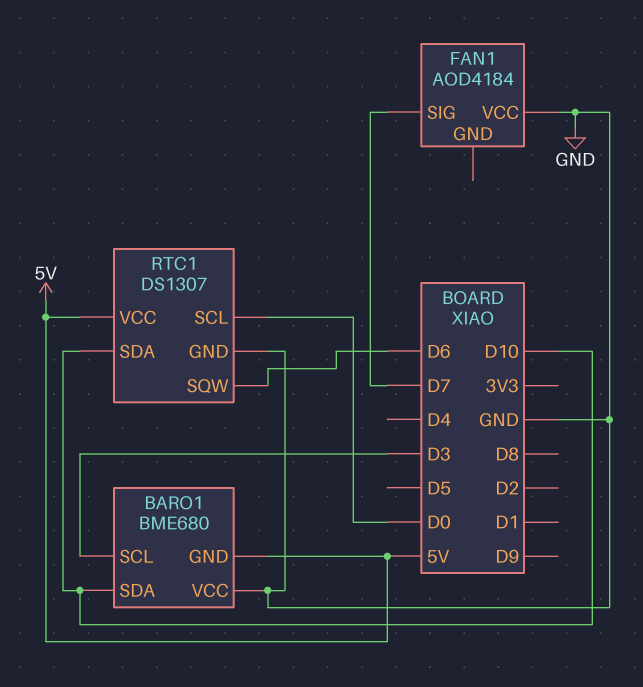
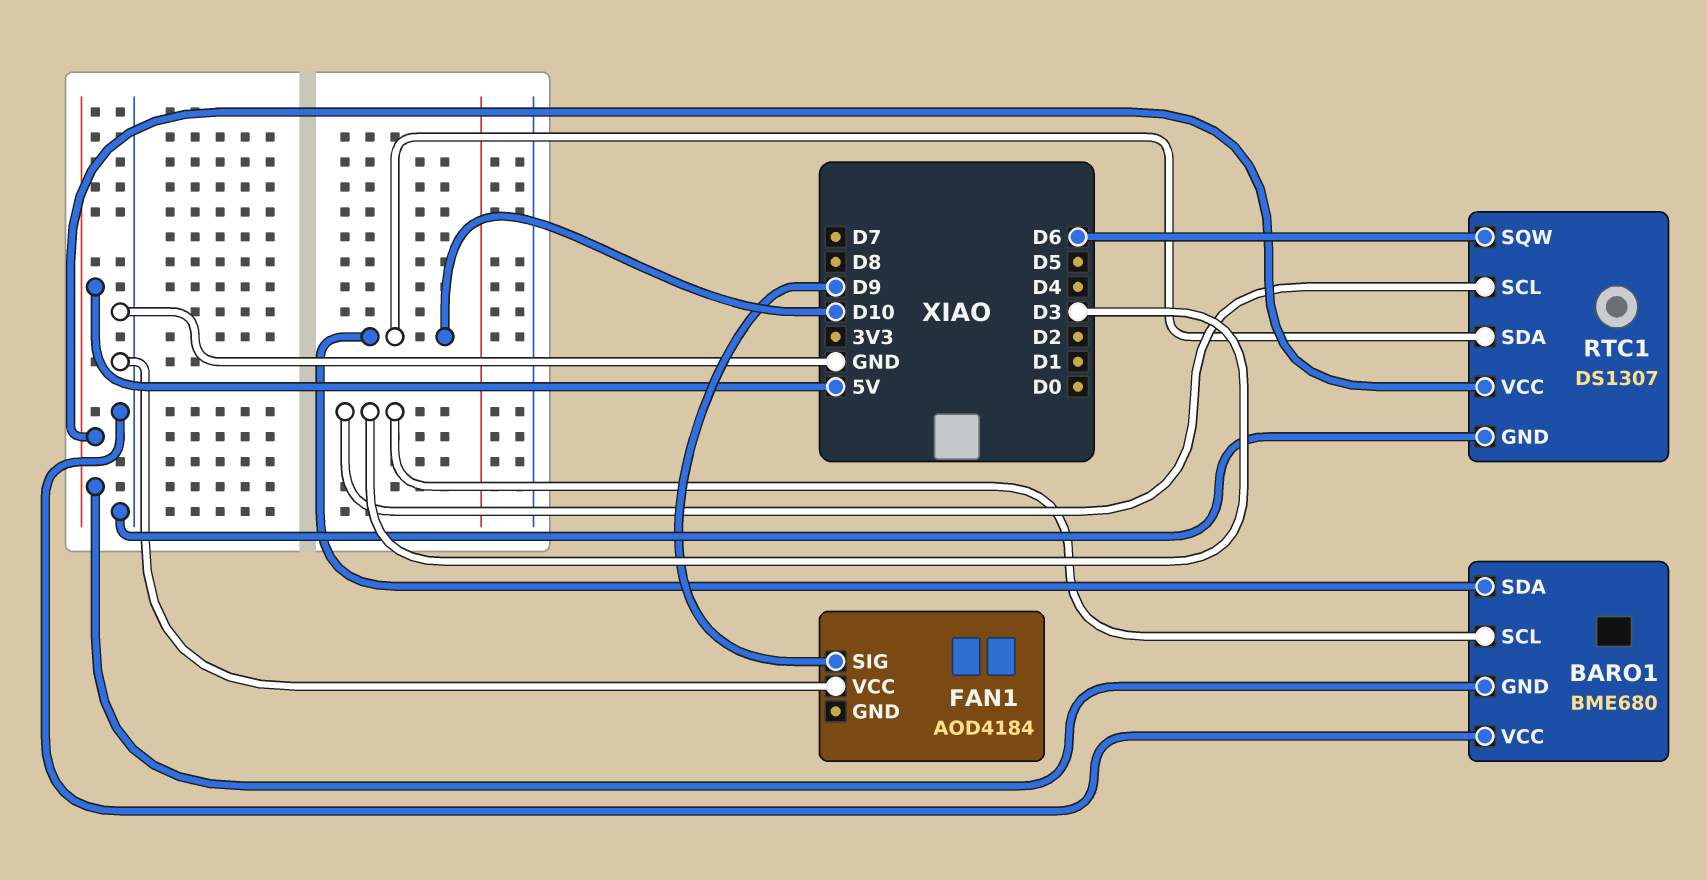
FAN1 pin SIG: D7 -> D9
RTC1 pin SCL: D0 -> D3

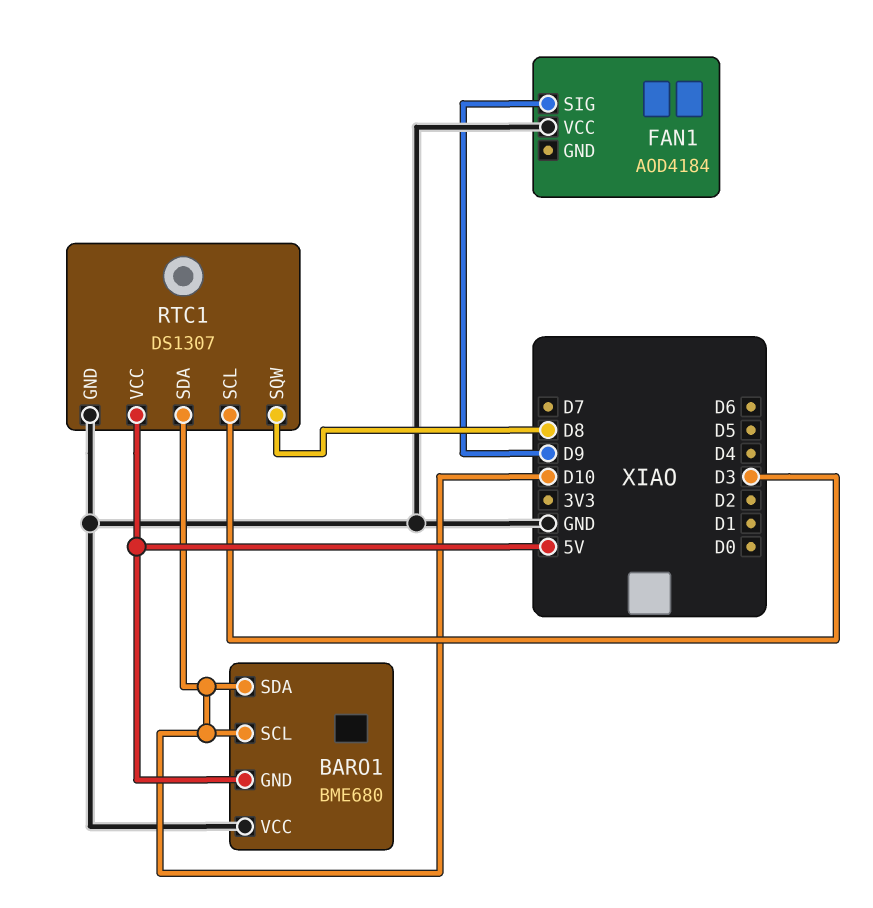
BARO1 pin SCL: D3 -> D10
RTC1 pin SQW: D6 -> D8

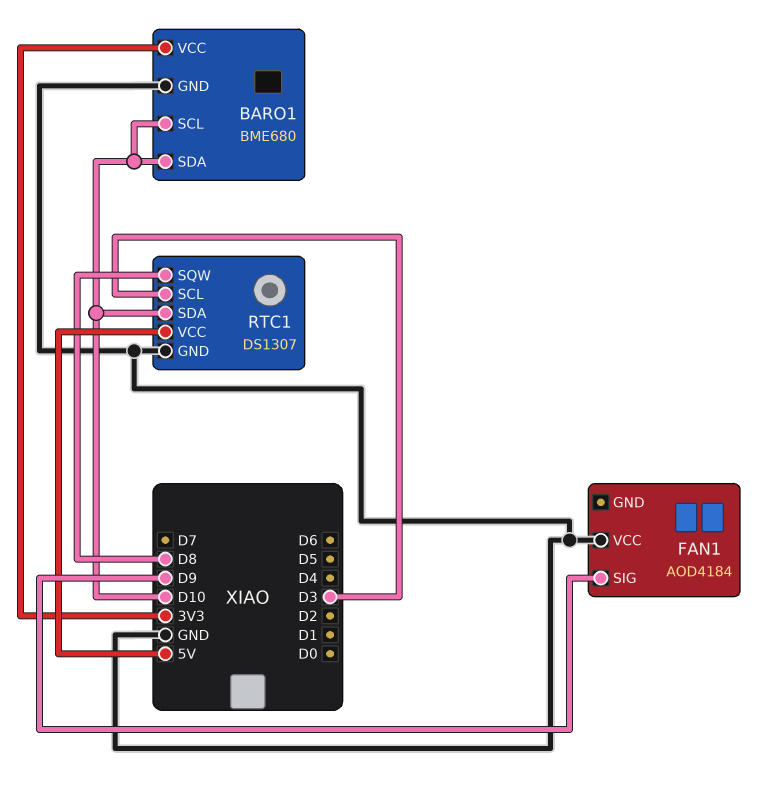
BARO1 pin GND: 5V -> GND
BARO1 pin VCC: GND -> 3V3

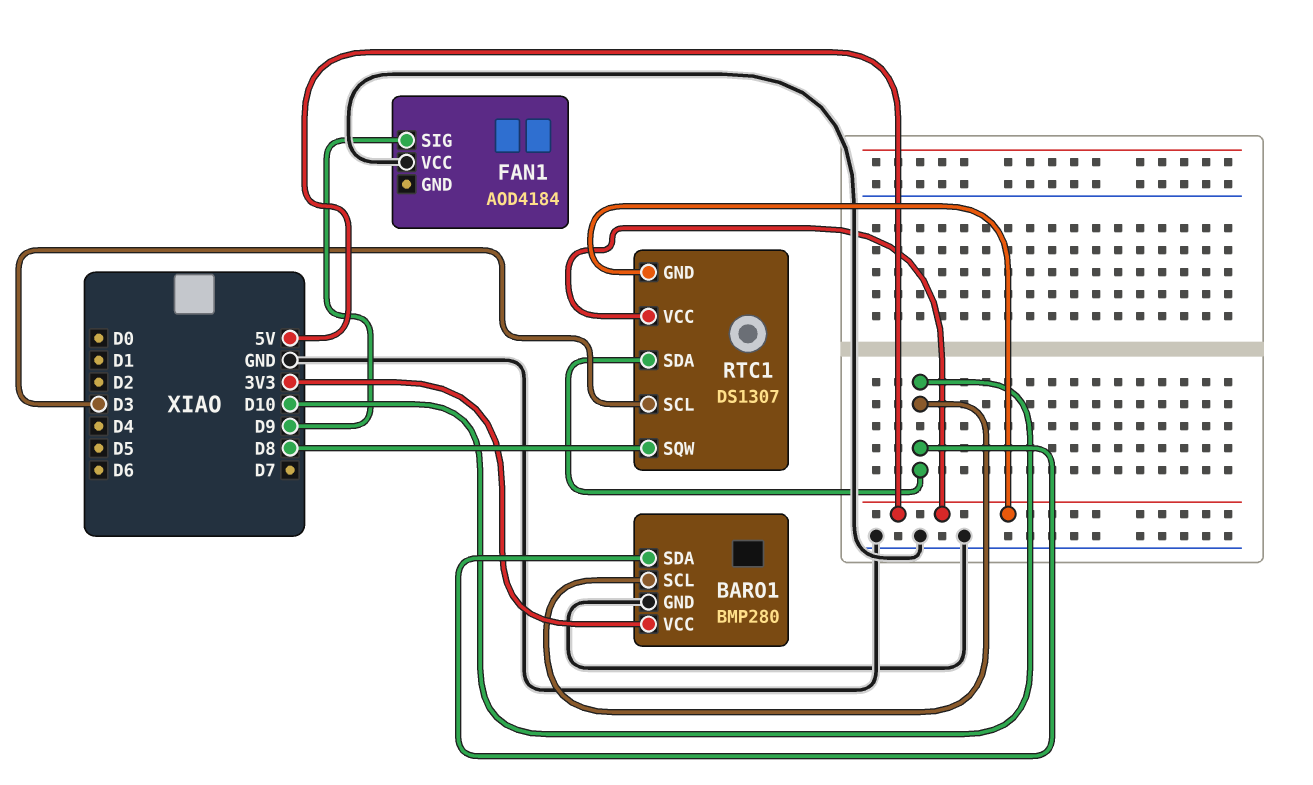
BARO1: BME680 -> BMP280
RTC1 pin GND: GND -> 5V

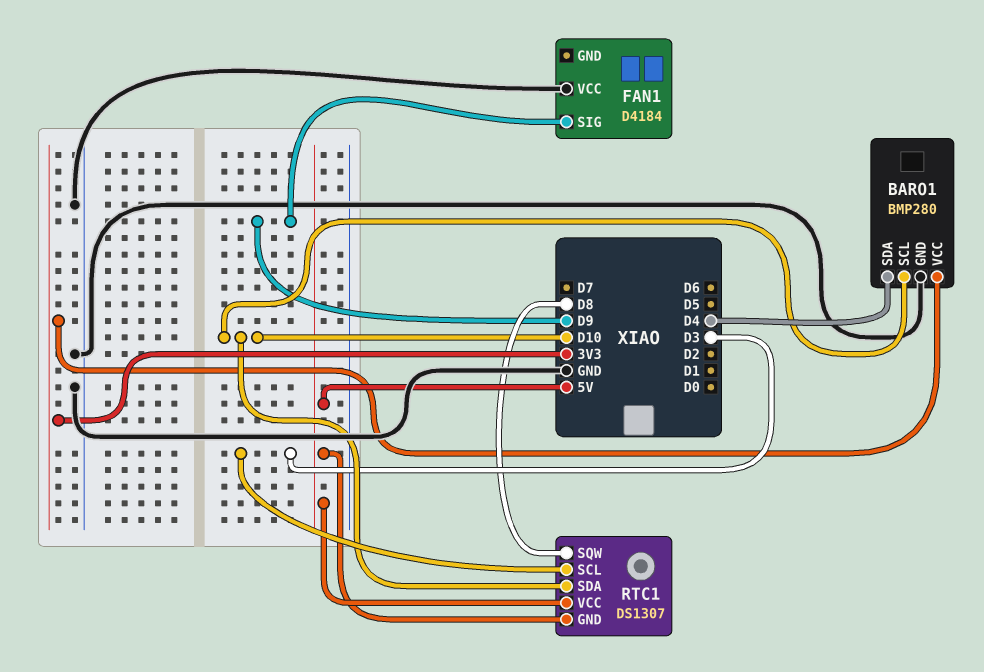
BARO1 pin SDA: D10 -> D4
FAN1: AOD4184 -> D4184

